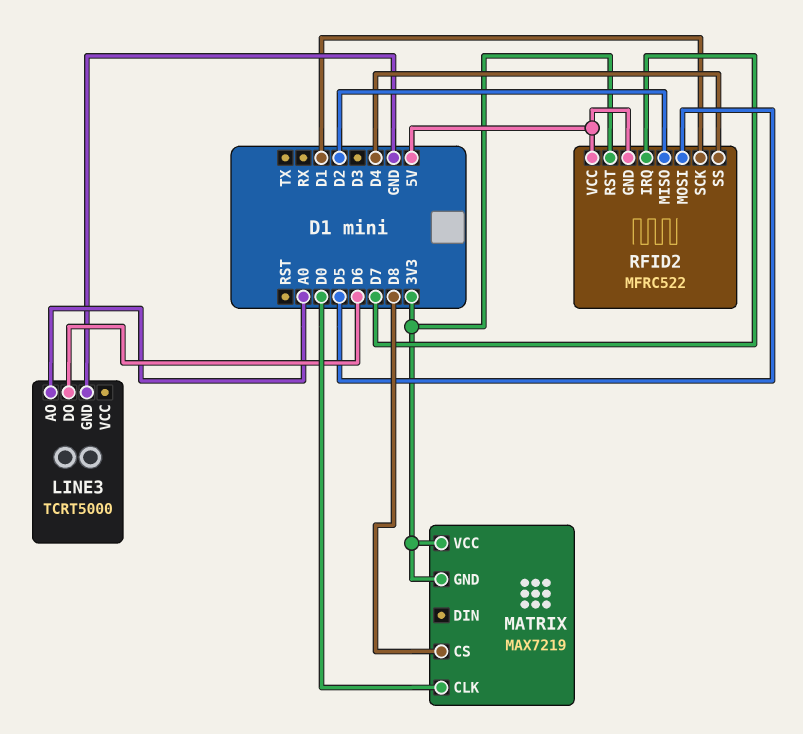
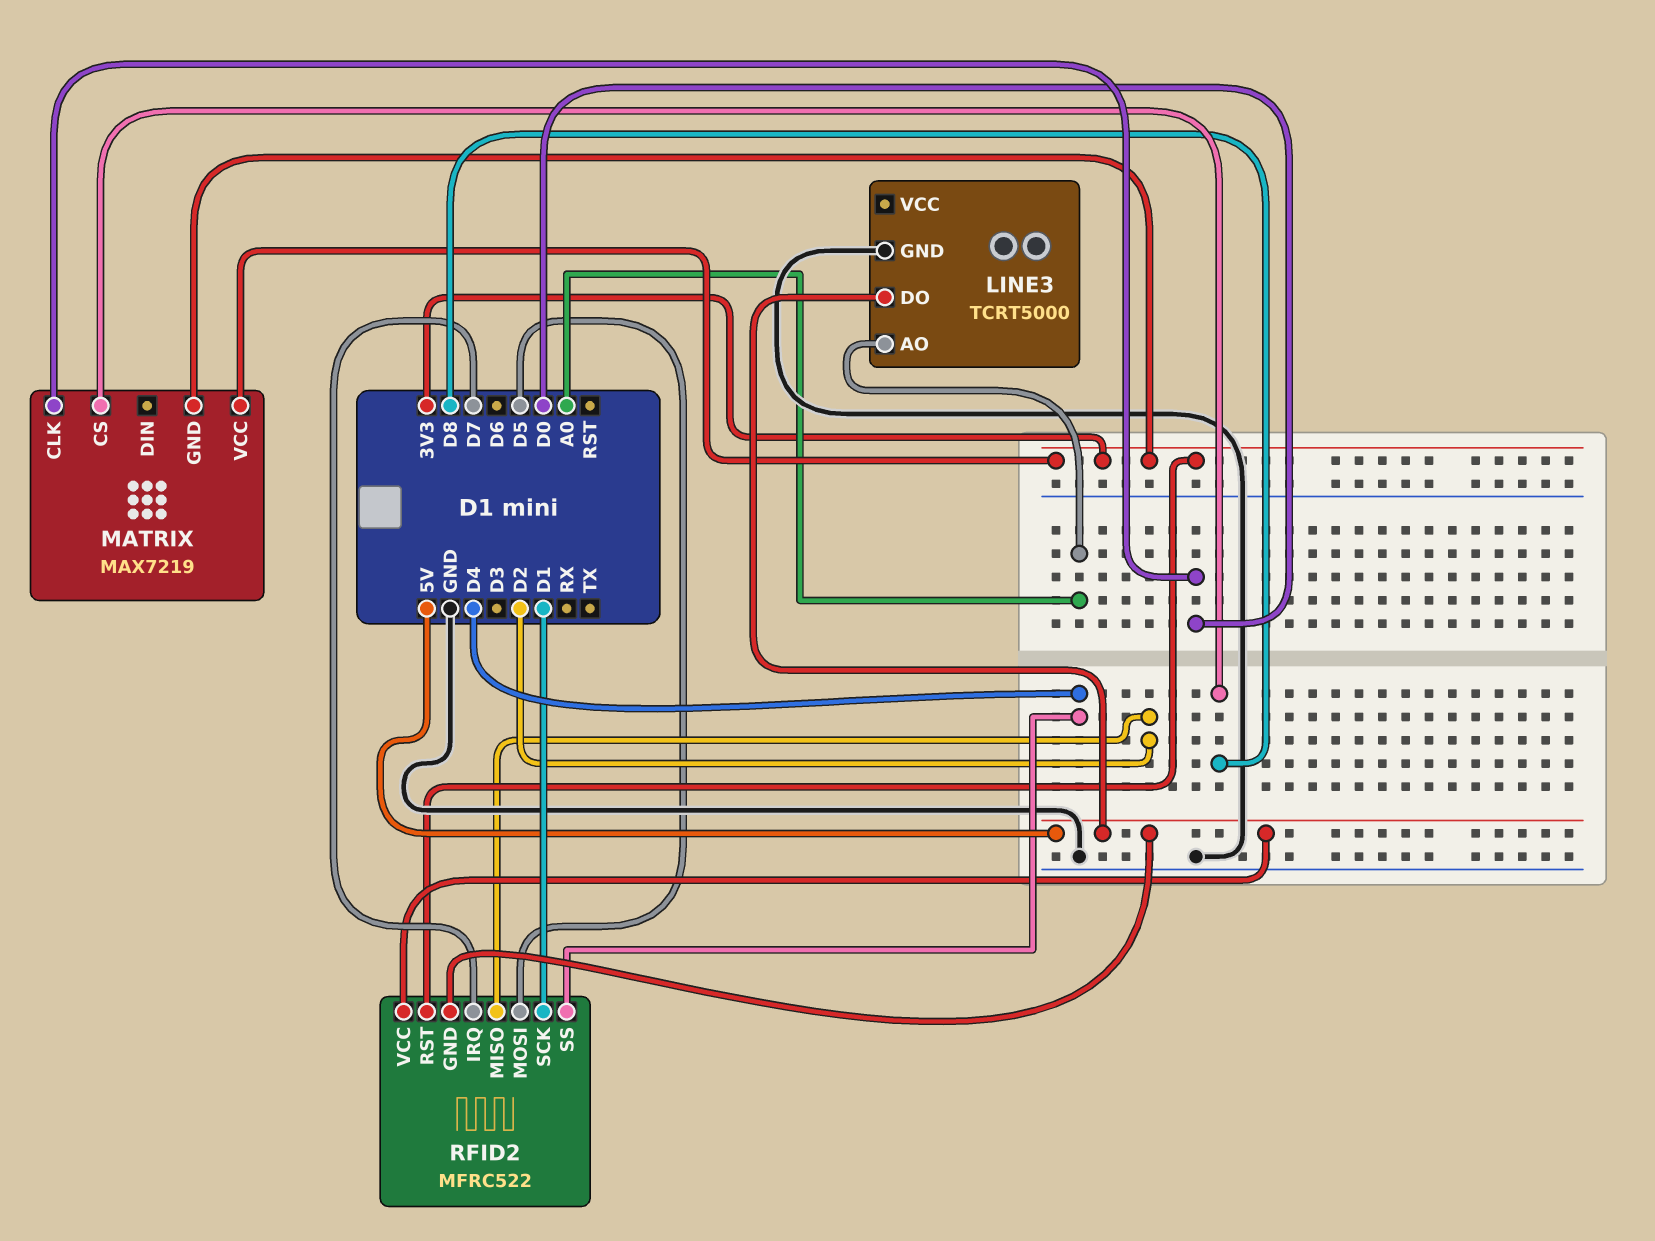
LINE3 pin DO: D6 -> 5V

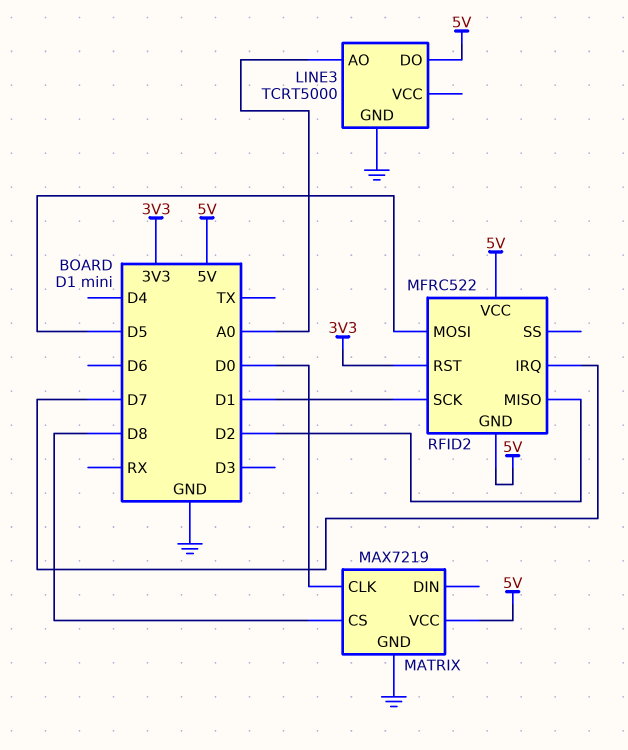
MATRIX pin GND: 3V3 -> GND
MATRIX pin VCC: 3V3 -> 5V
RFID2 pin SS: D4 -> none

